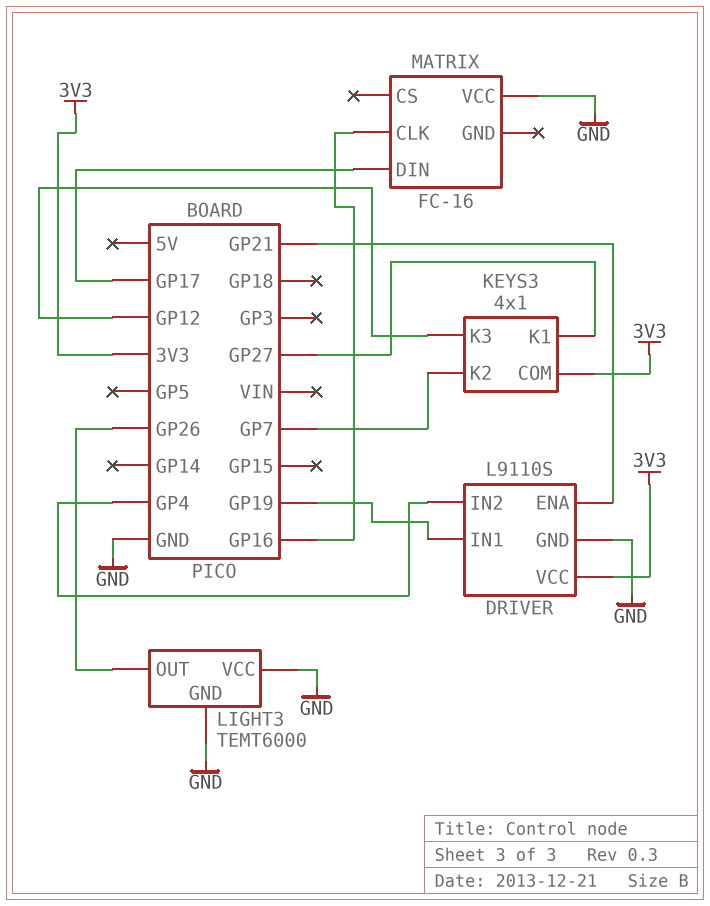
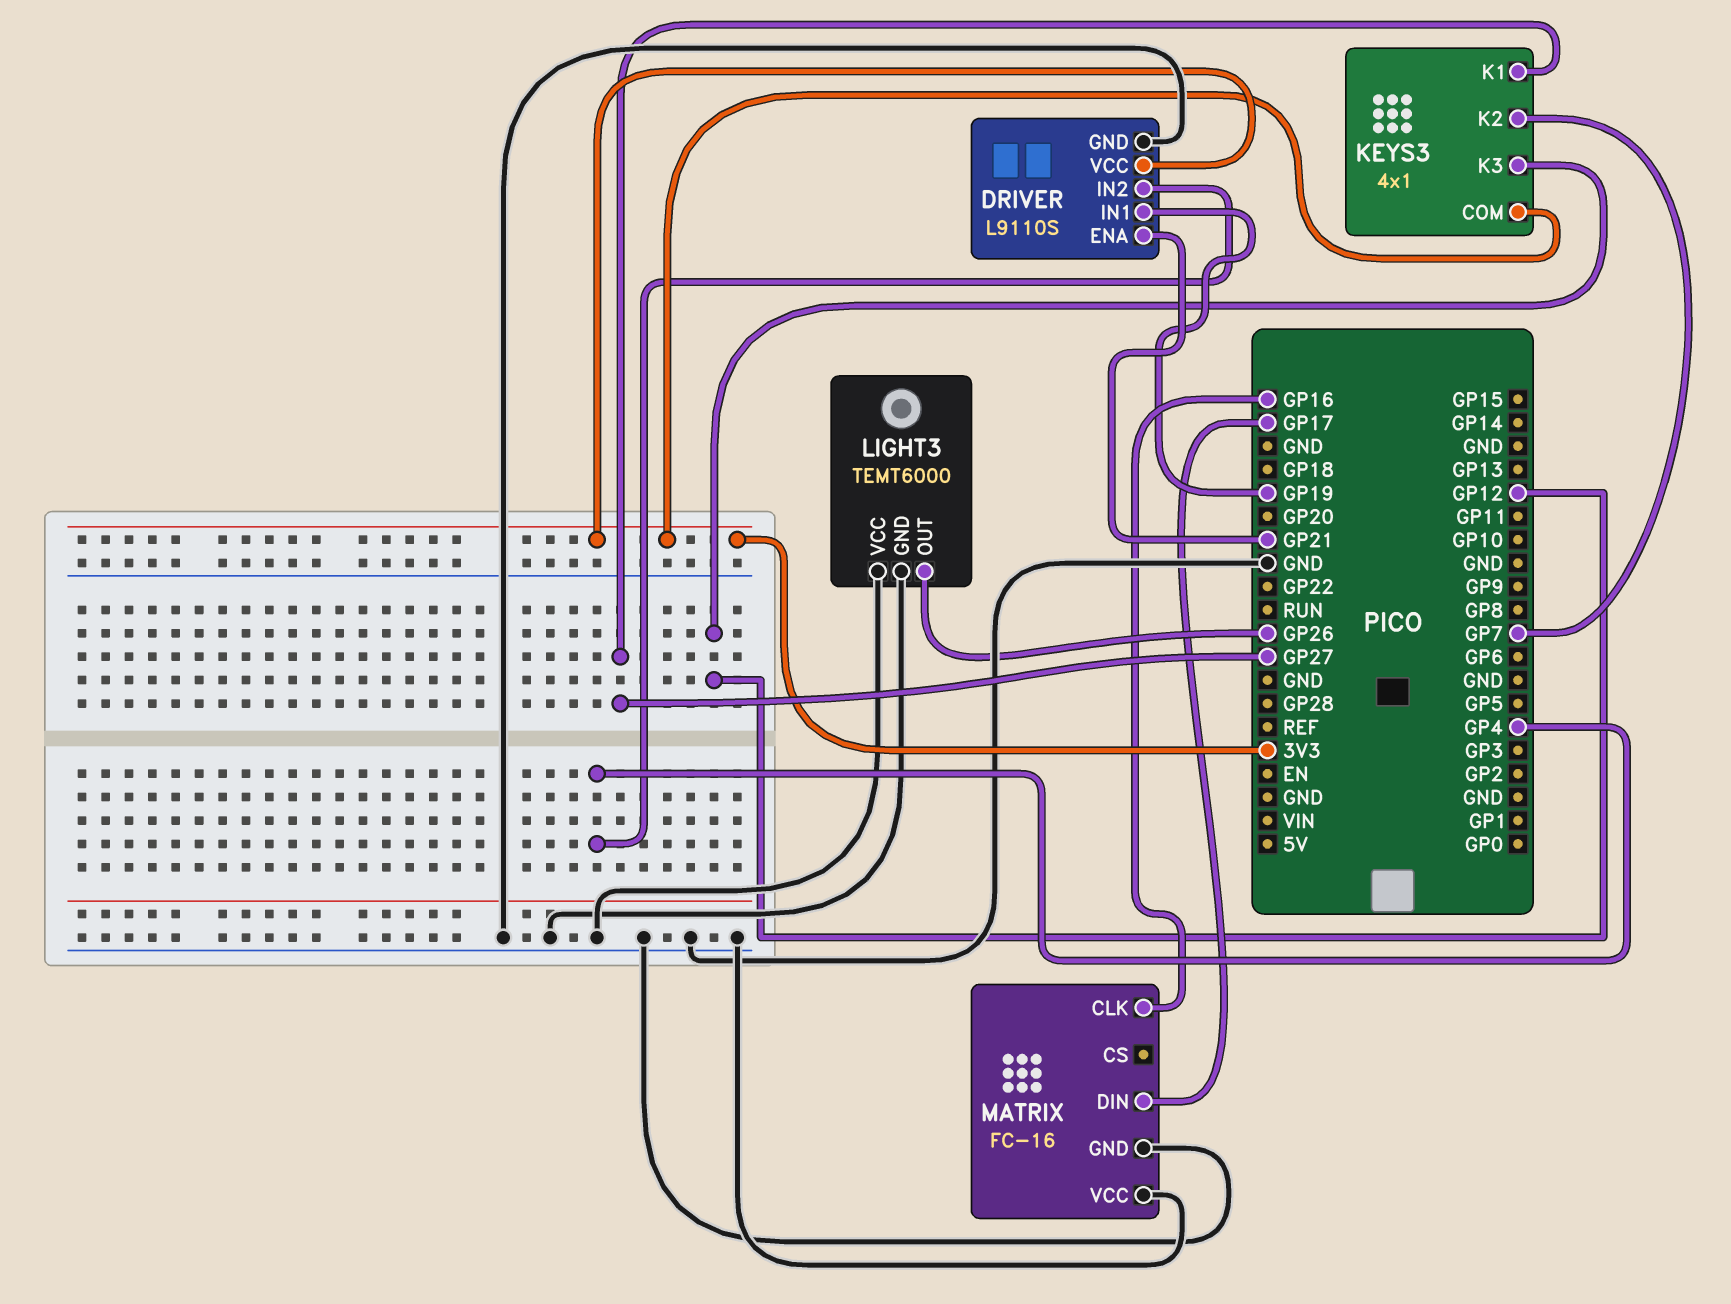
MATRIX pin GND: none -> GND

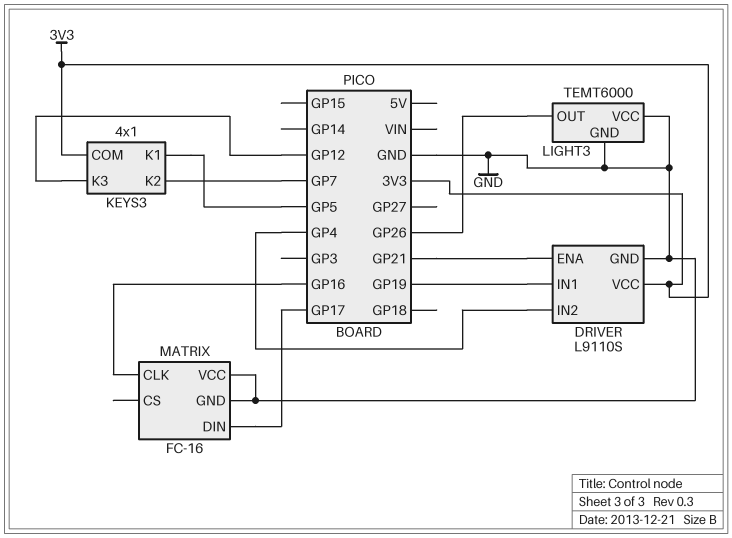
KEYS3 pin K1: GP27 -> GP5

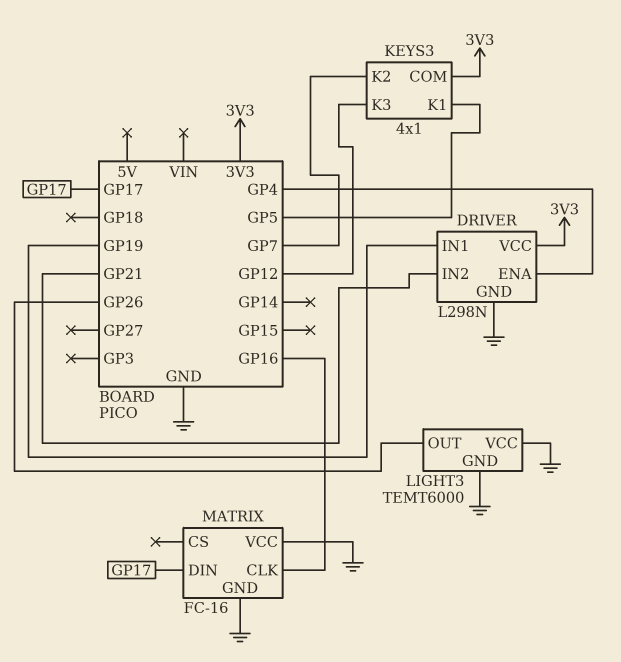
DRIVER: L9110S -> L298N
DRIVER pin ENA: GP21 -> GP4
DRIVER pin IN2: GP4 -> GP21

